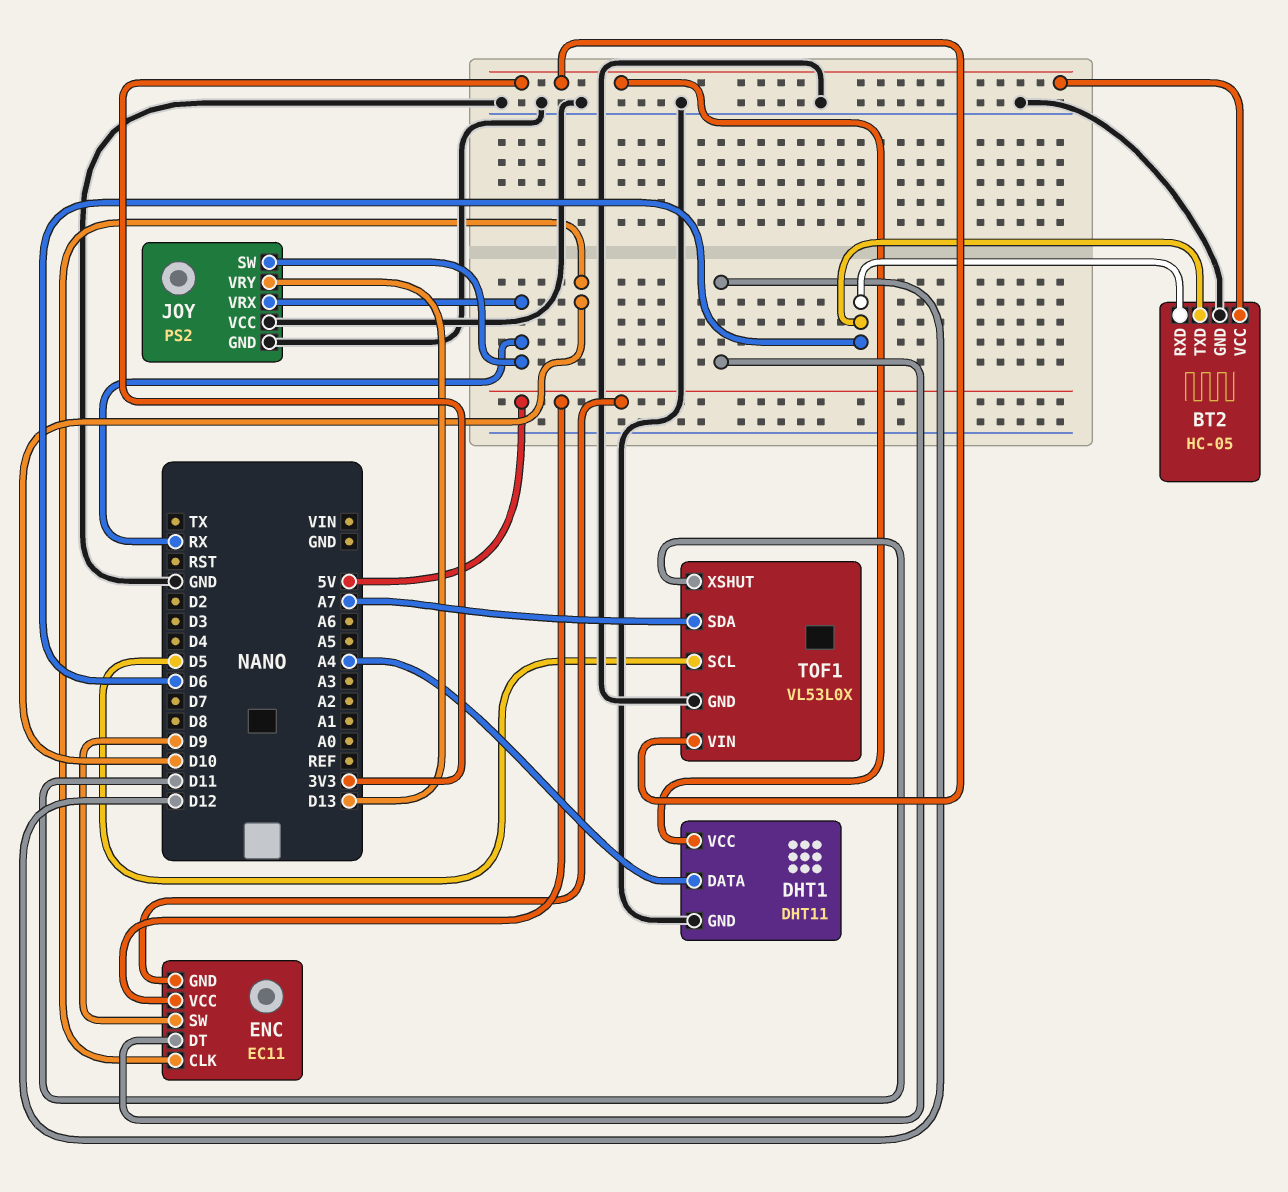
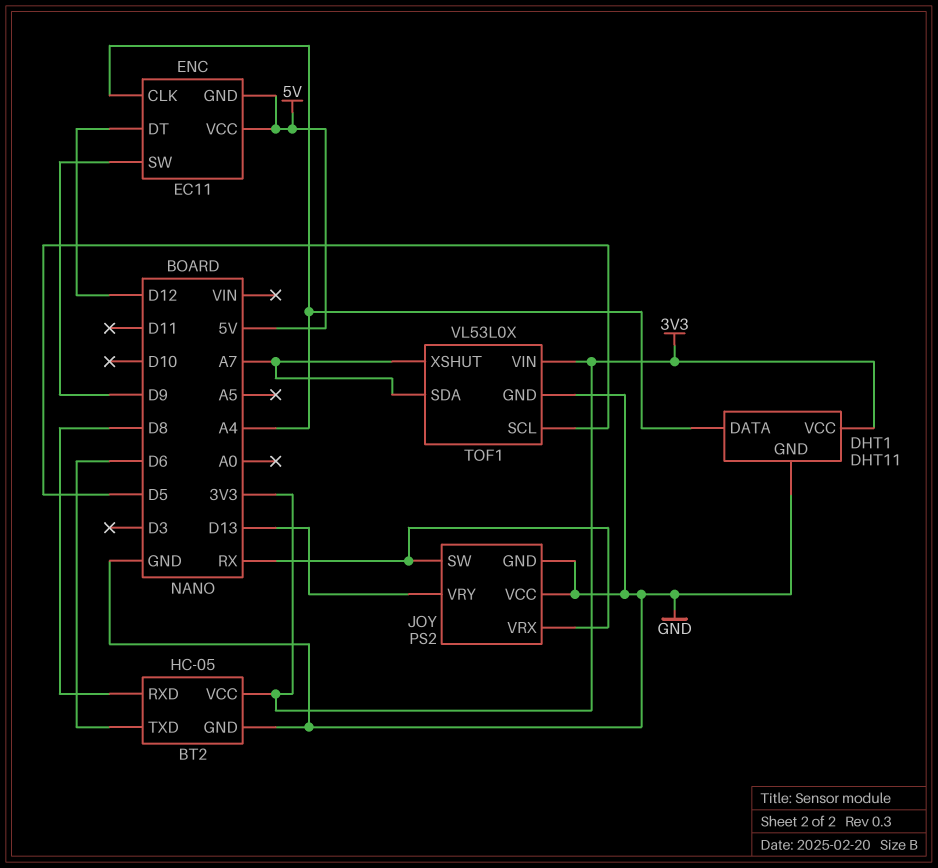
BT2 pin RXD: D6 -> D8
ENC pin CLK: D10 -> A4
TOF1 pin XSHUT: D11 -> A7

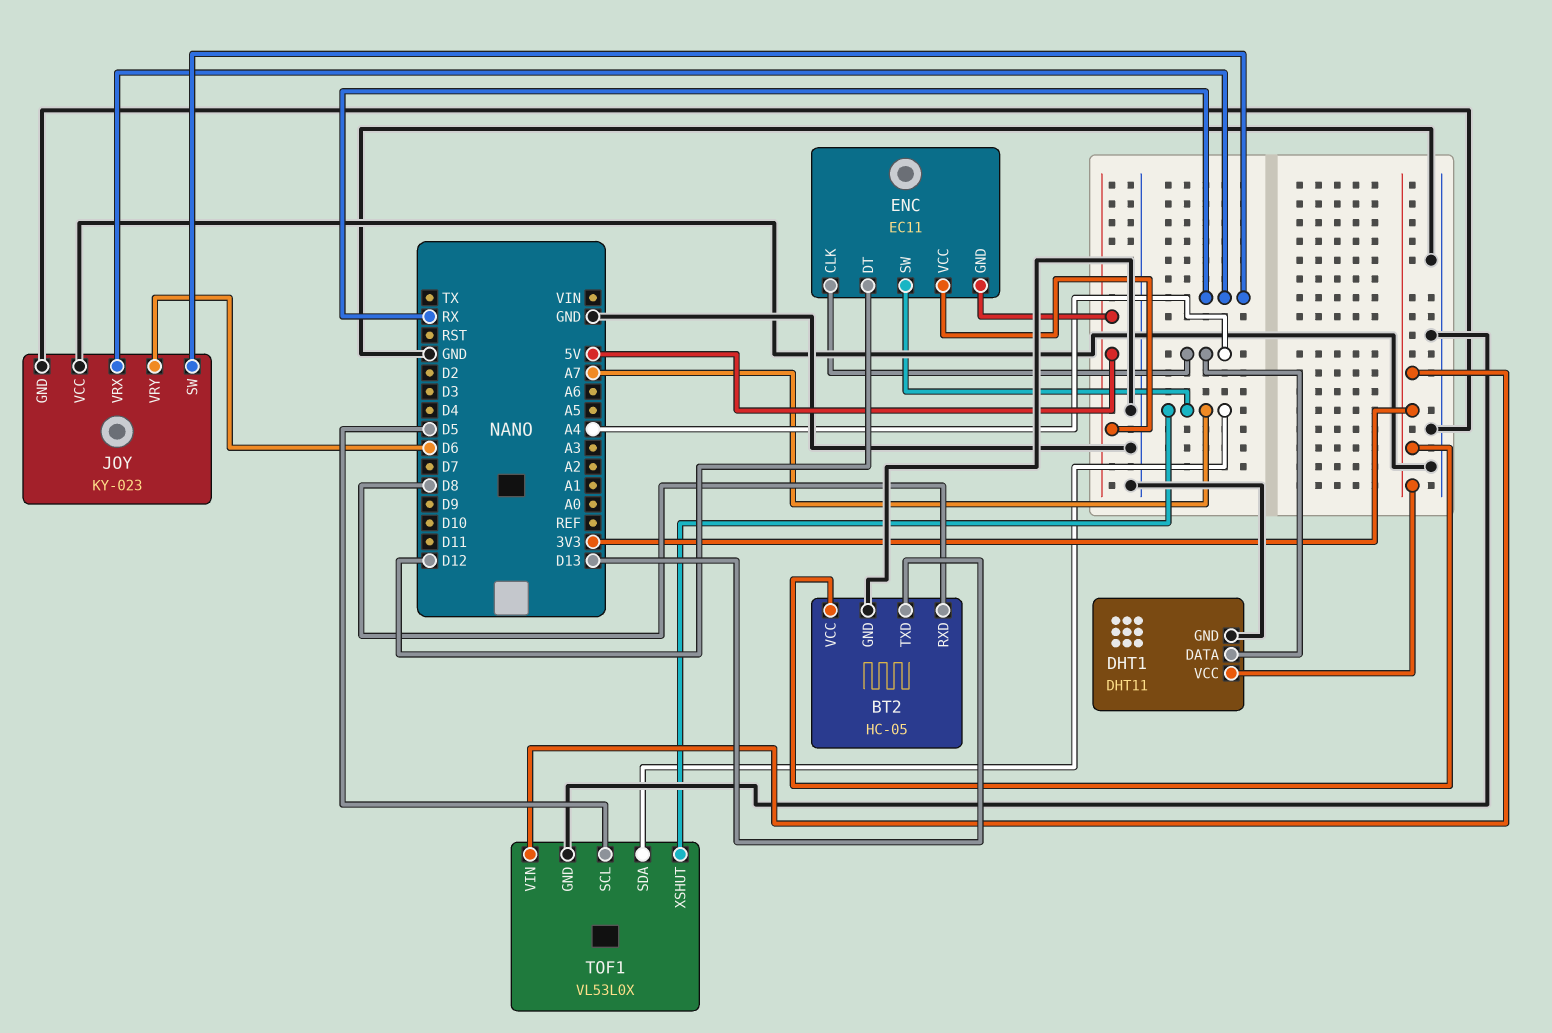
BT2 pin TXD: D6 -> D13
ENC pin SW: D9 -> A7
JOY: PS2 -> KY-023
JOY pin VRY: D13 -> D6

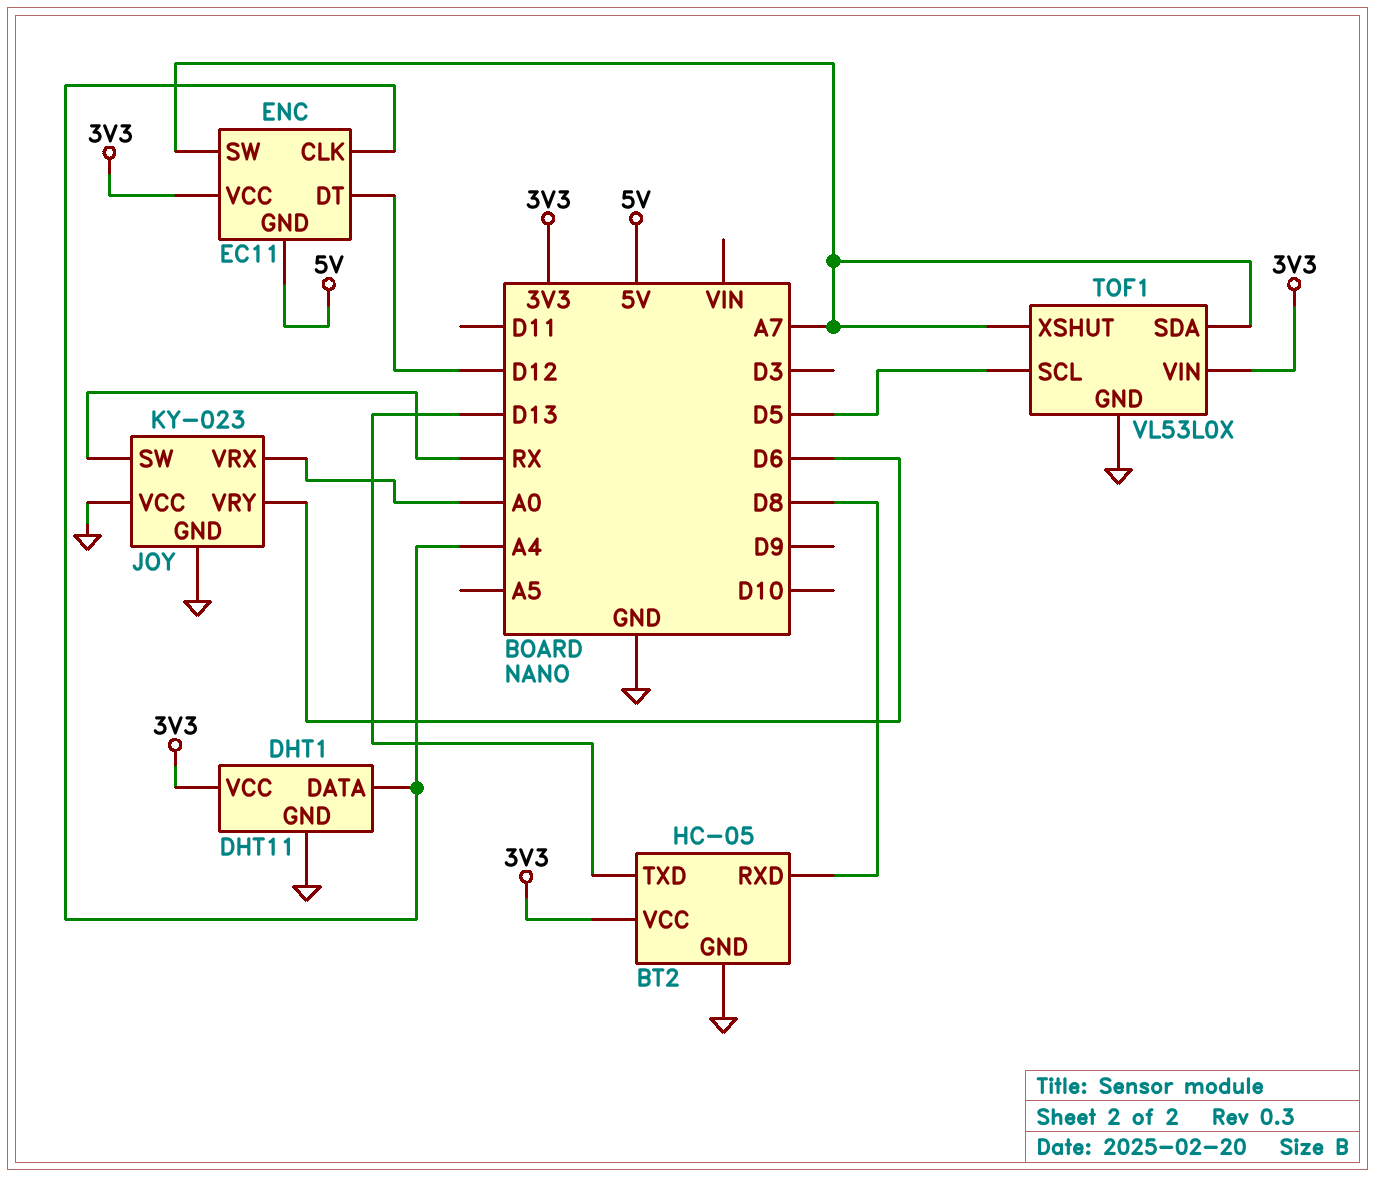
ENC pin VCC: 5V -> 3V3
JOY pin VRX: RX -> A0

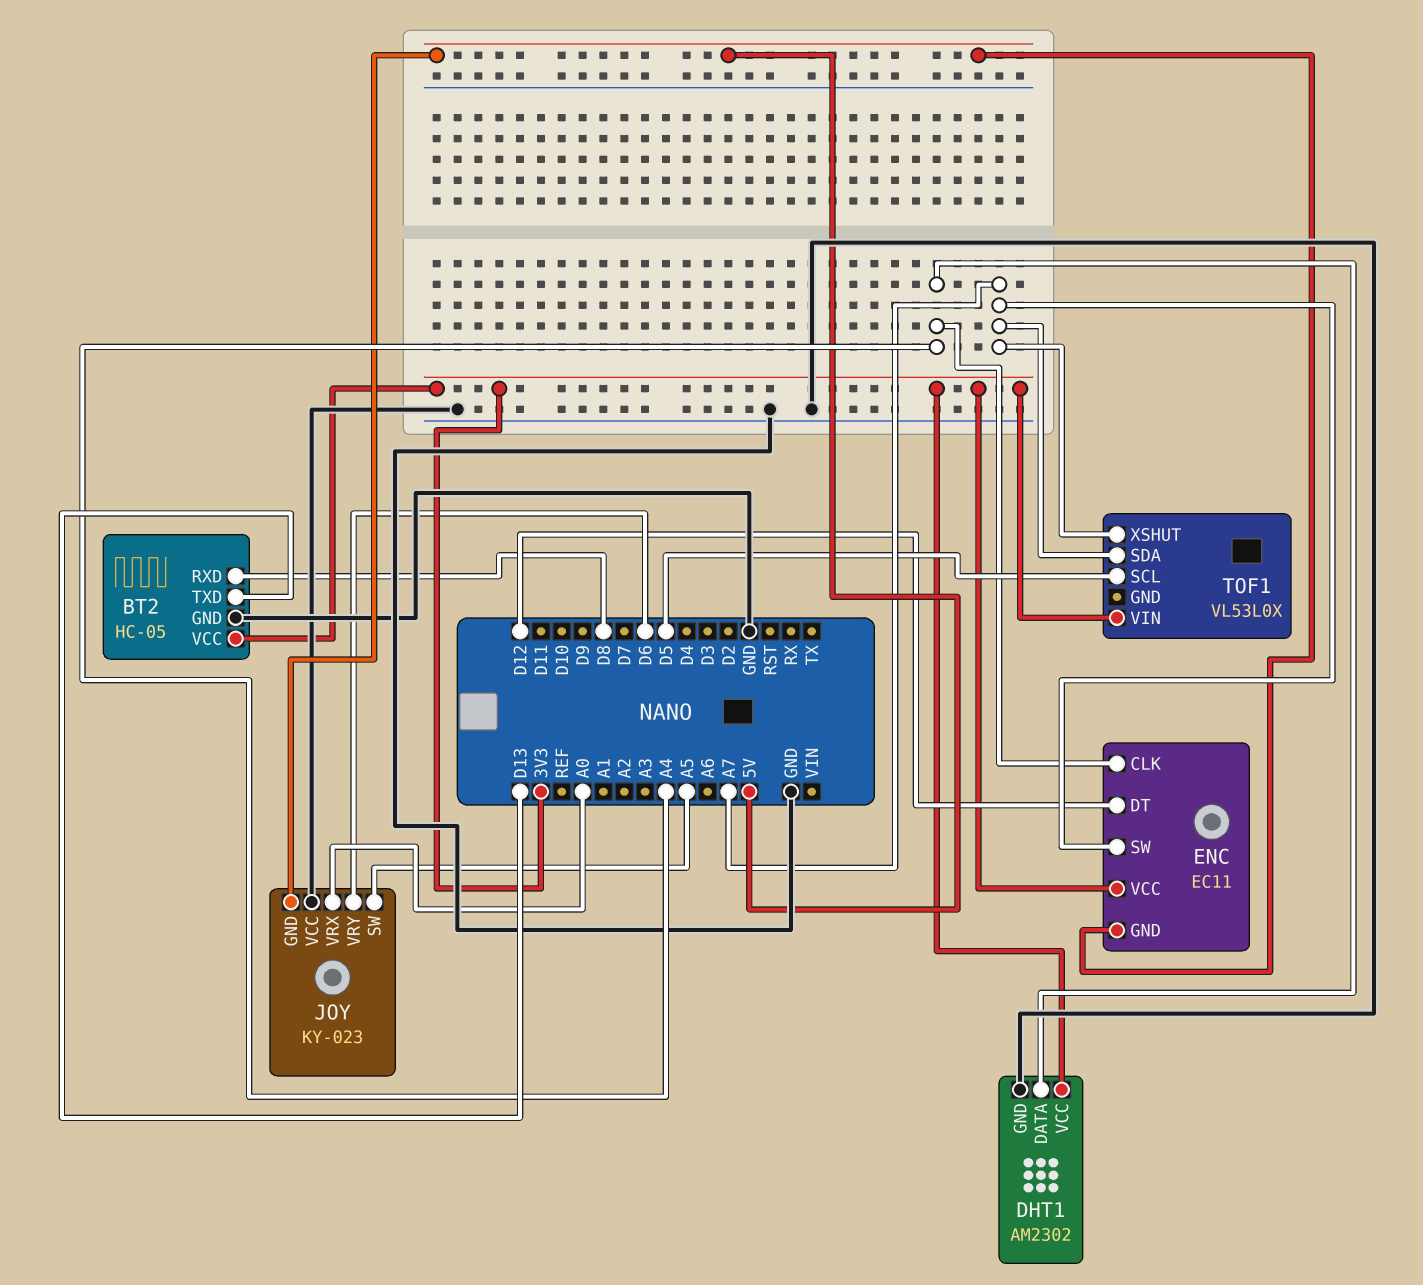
DHT1: DHT11 -> AM2302
JOY pin GND: GND -> 5V
JOY pin SW: RX -> A5
TOF1 pin GND: GND -> none

